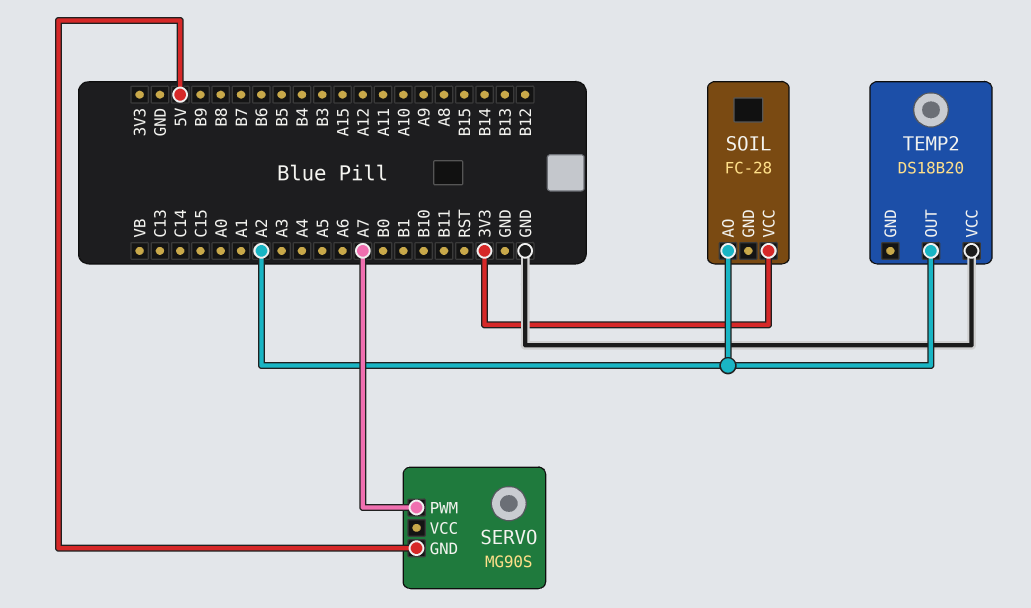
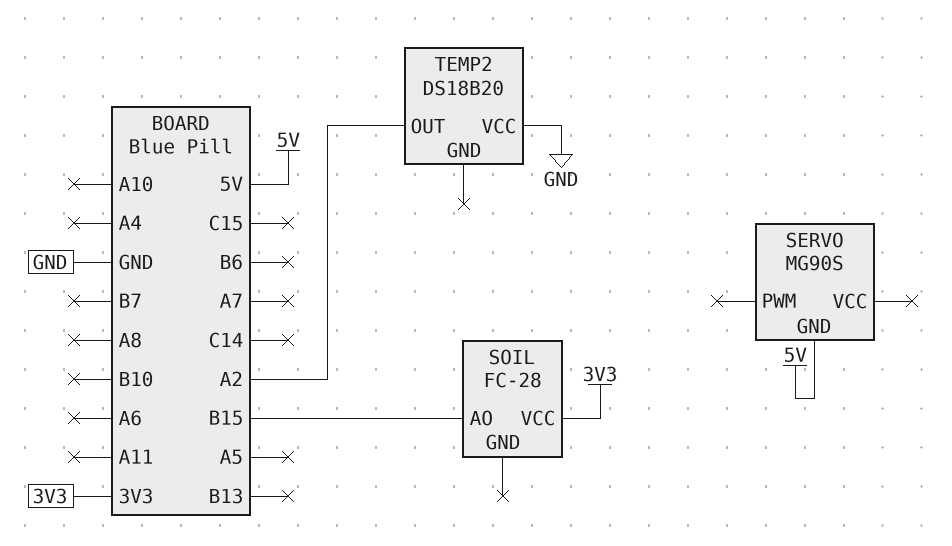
SERVO pin PWM: A7 -> none
SOIL pin AO: A2 -> B15

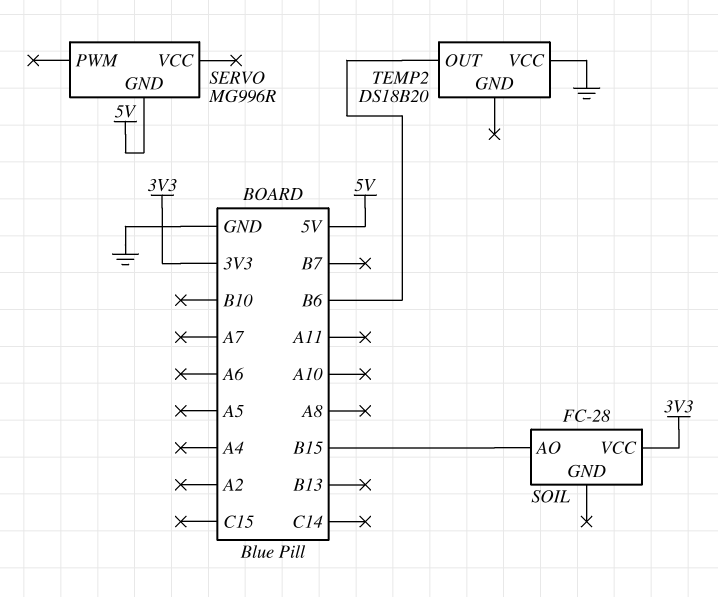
SERVO: MG90S -> MG996R
TEMP2 pin OUT: A2 -> B6

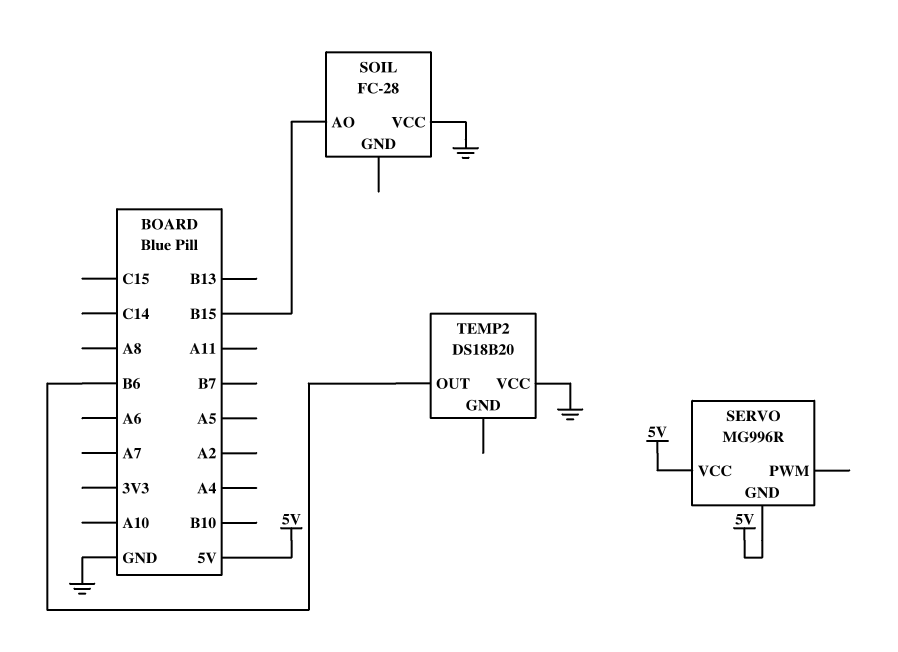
SERVO pin VCC: none -> 5V
SOIL pin VCC: 3V3 -> GND

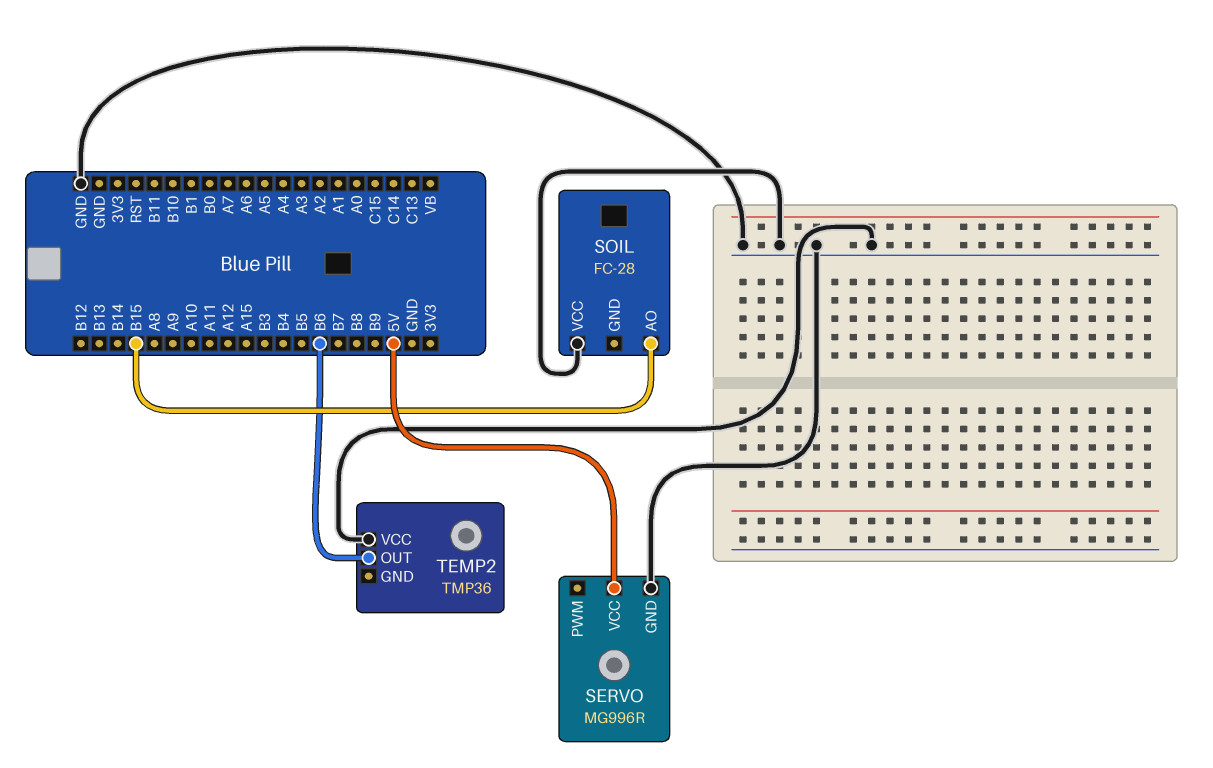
SERVO pin GND: 5V -> GND
TEMP2: DS18B20 -> TMP36

